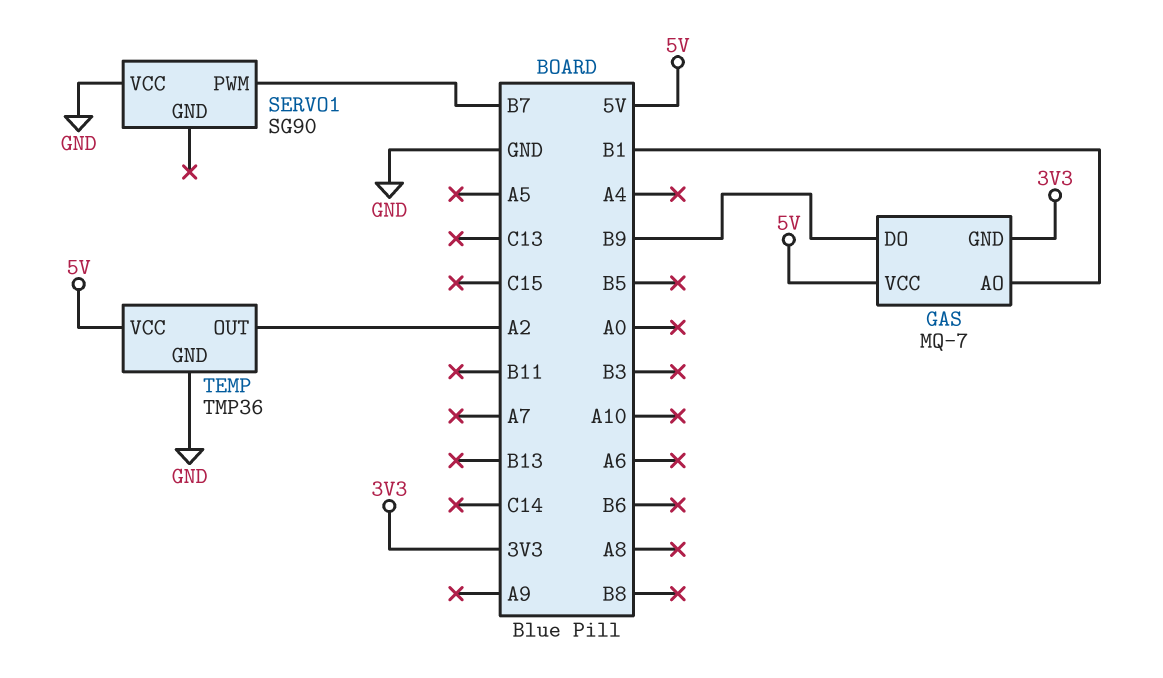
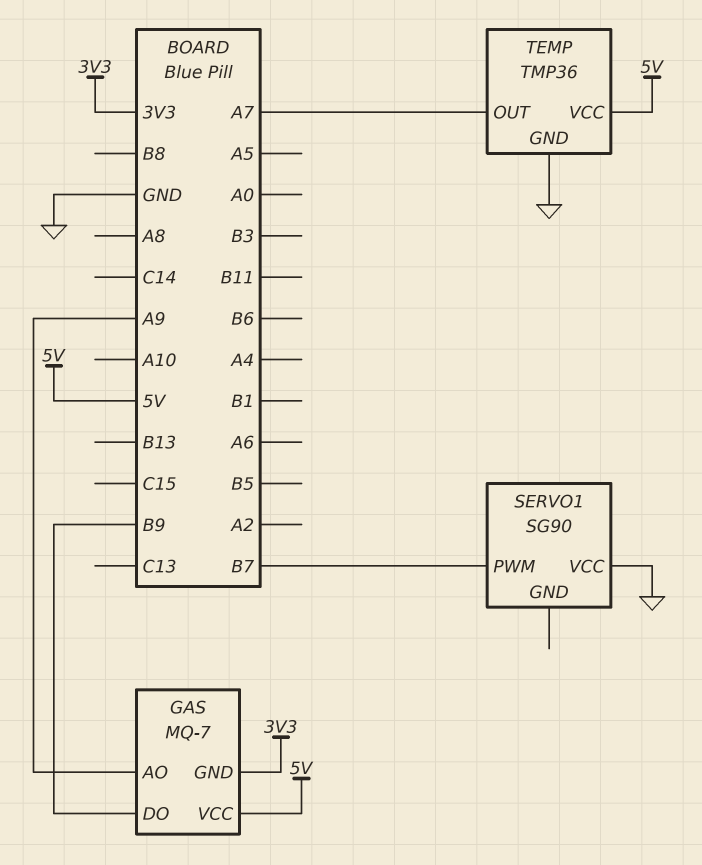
GAS pin AO: B1 -> A9
TEMP pin OUT: A2 -> A7

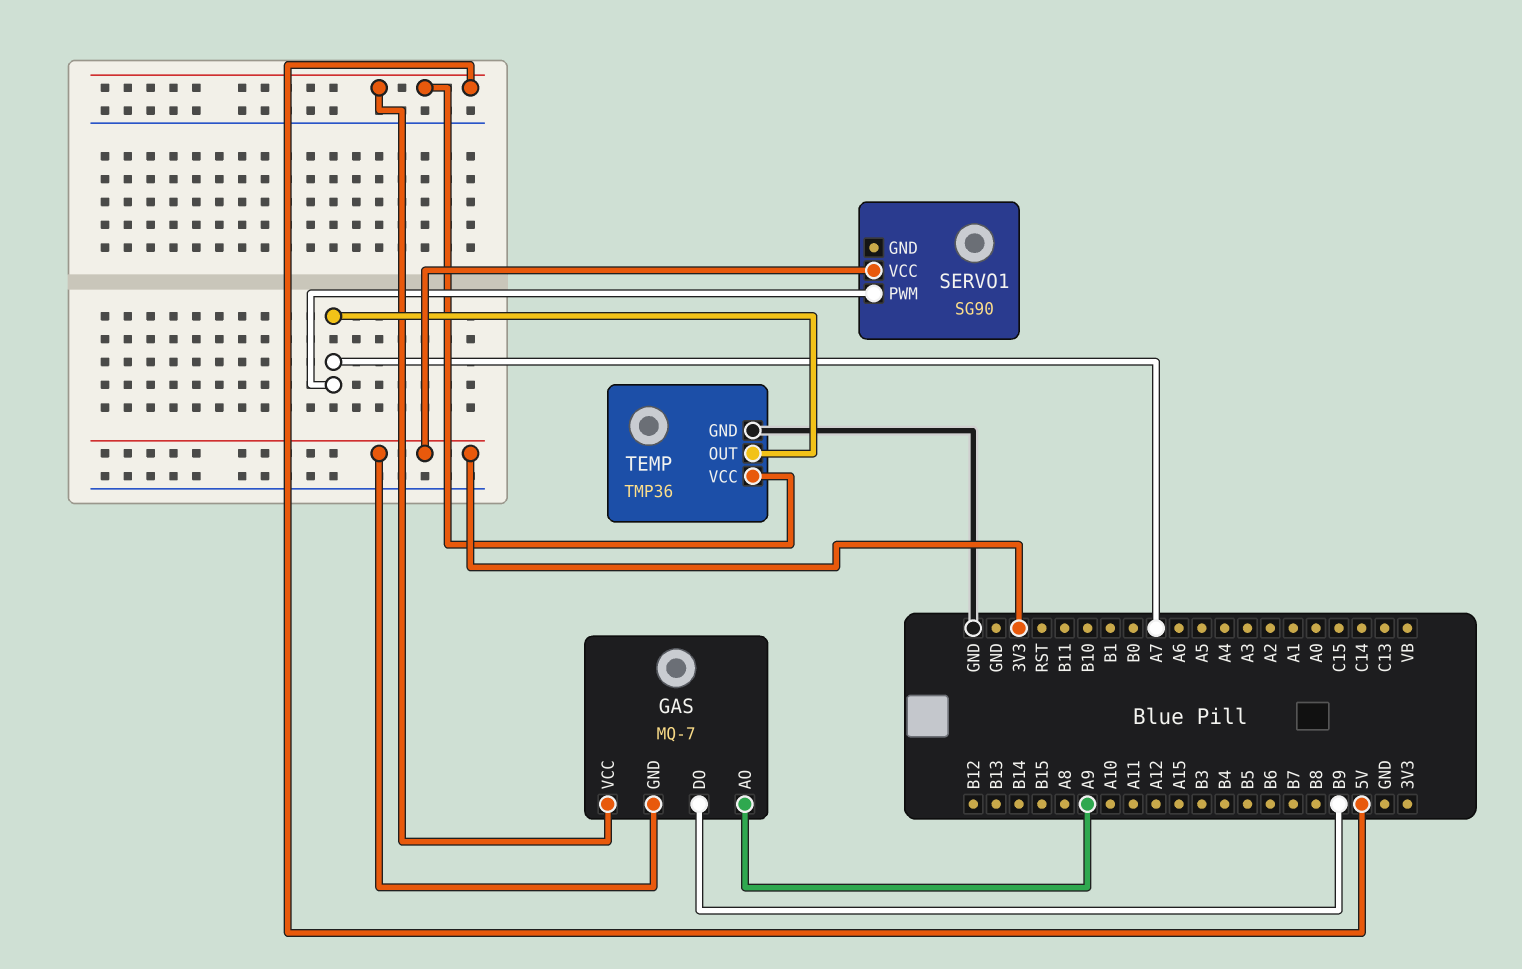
SERVO1 pin PWM: B7 -> A7
SERVO1 pin VCC: GND -> 3V3

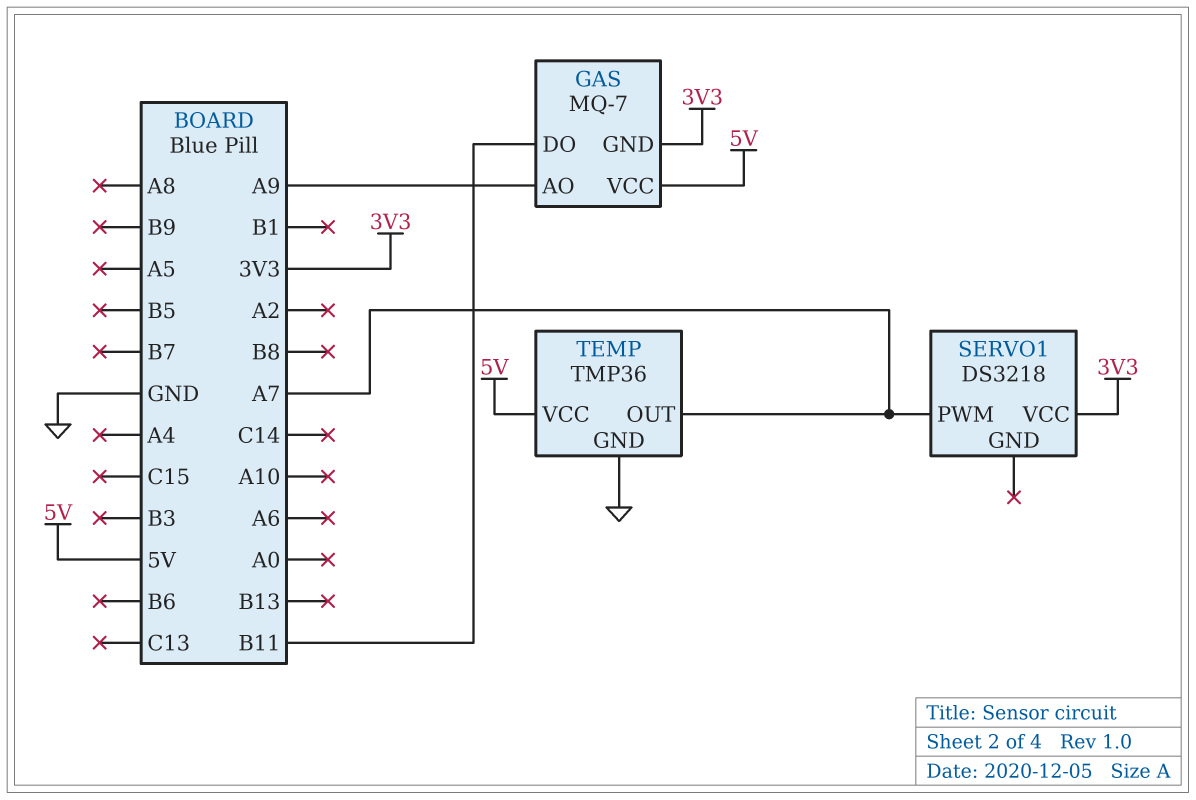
GAS pin DO: B9 -> B11
SERVO1: SG90 -> DS3218

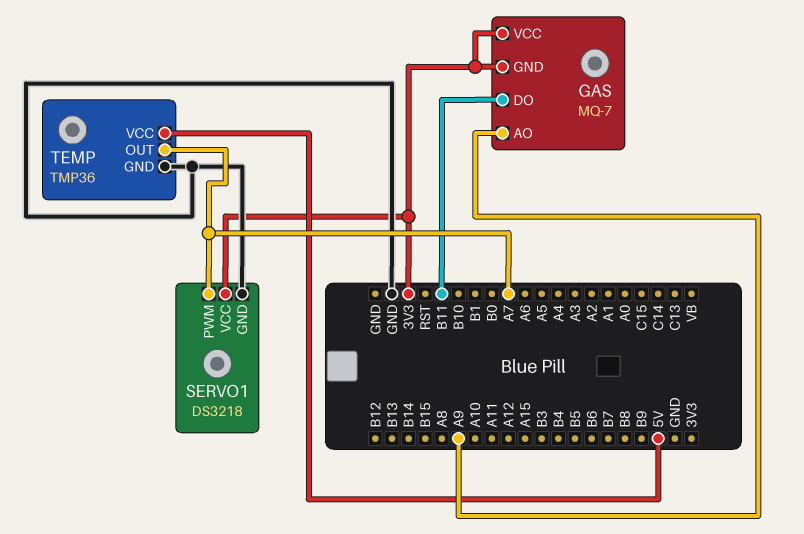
GAS pin VCC: 5V -> 3V3
SERVO1 pin GND: none -> GND

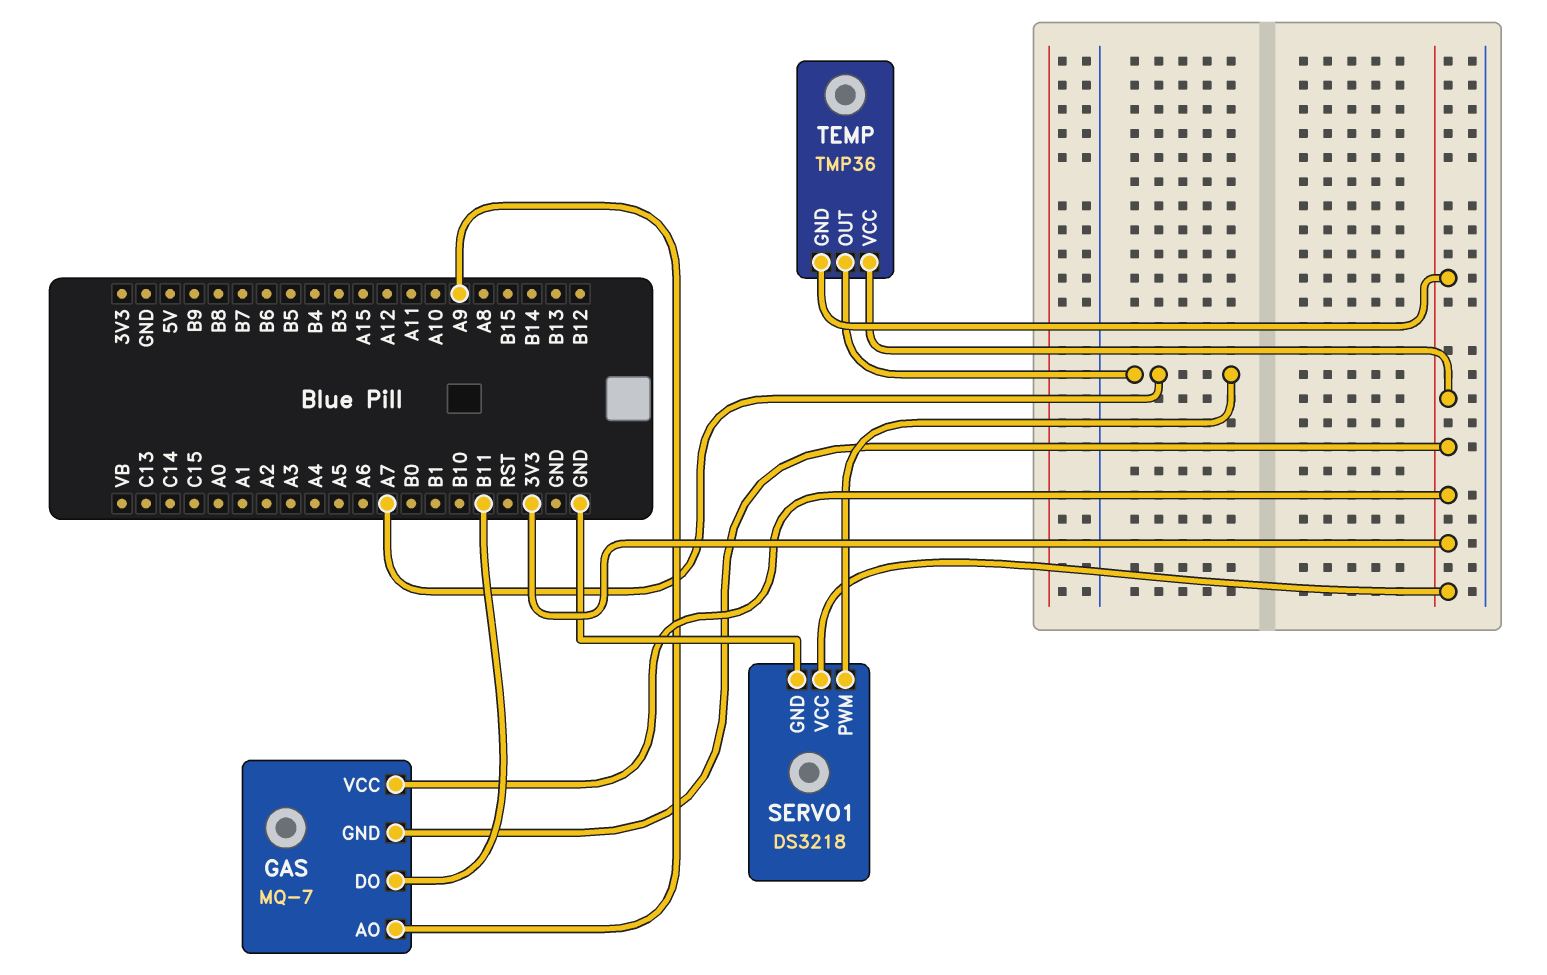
TEMP pin GND: GND -> 3V3
TEMP pin VCC: 5V -> 3V3

